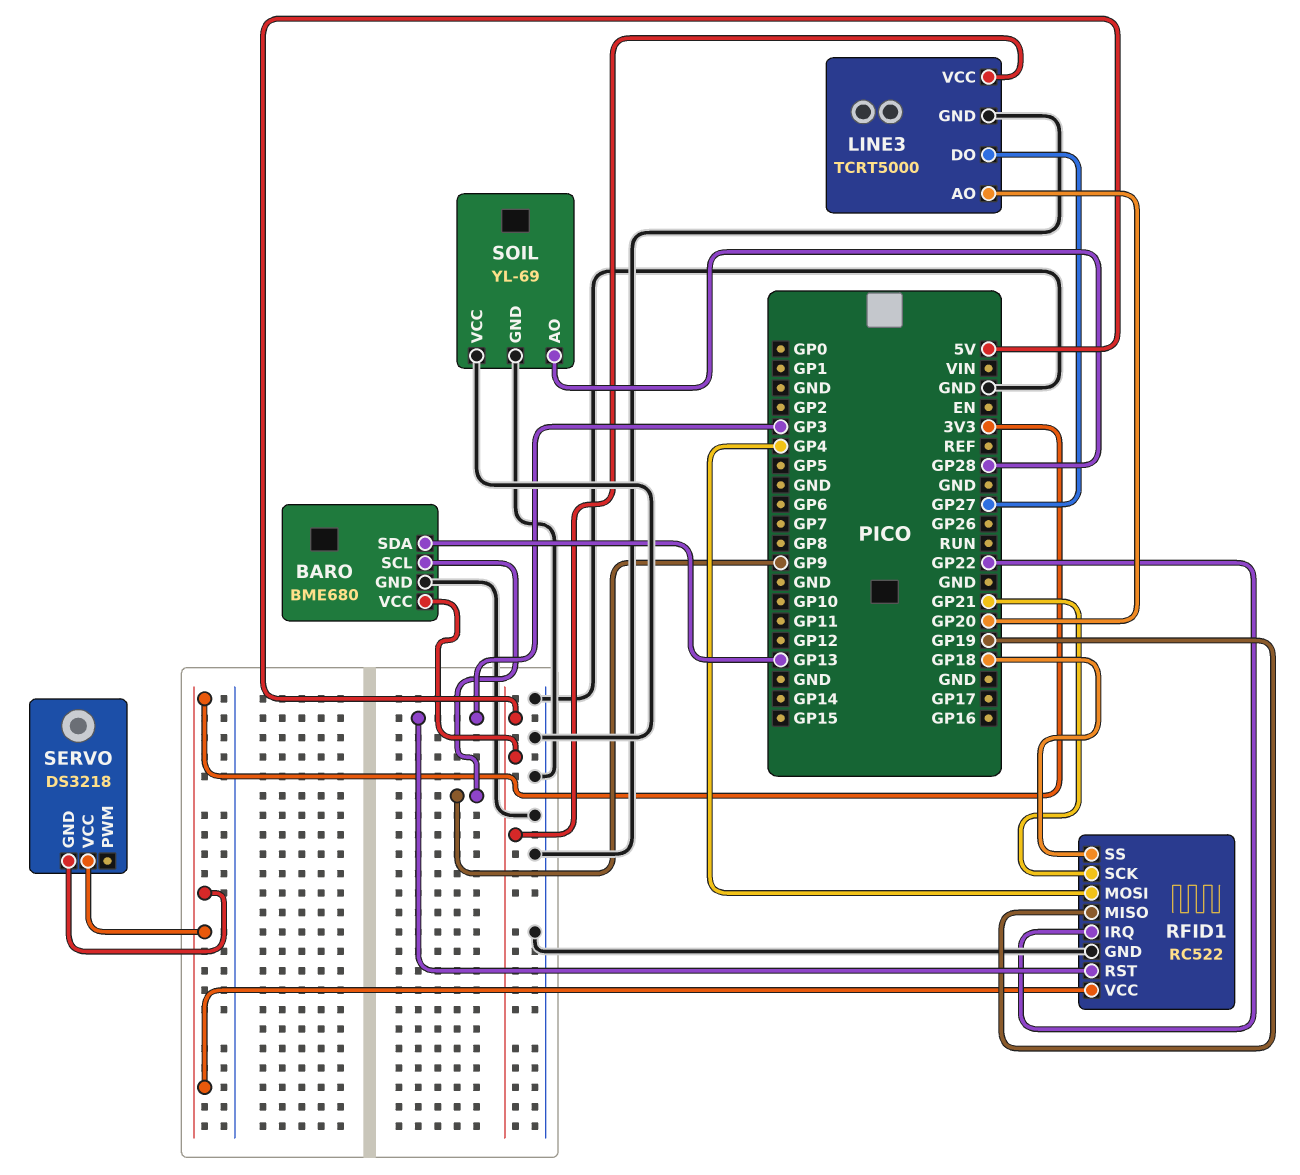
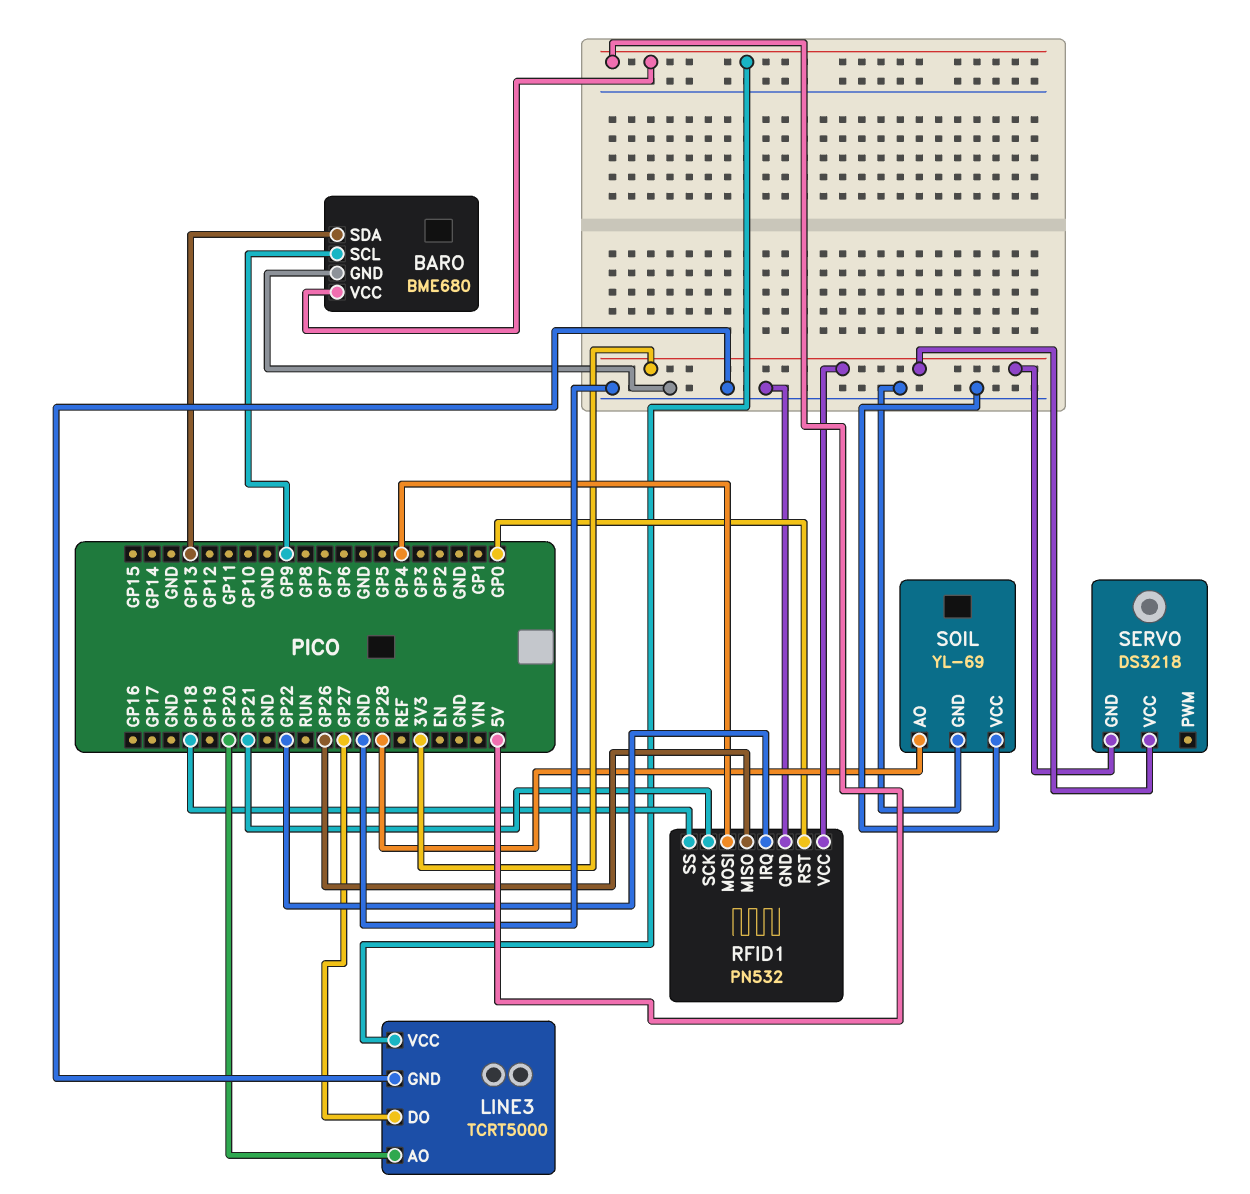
RFID1: RC522 -> PN532
RFID1 pin MISO: GP19 -> GP26
RFID1 pin RST: GP3 -> GP0

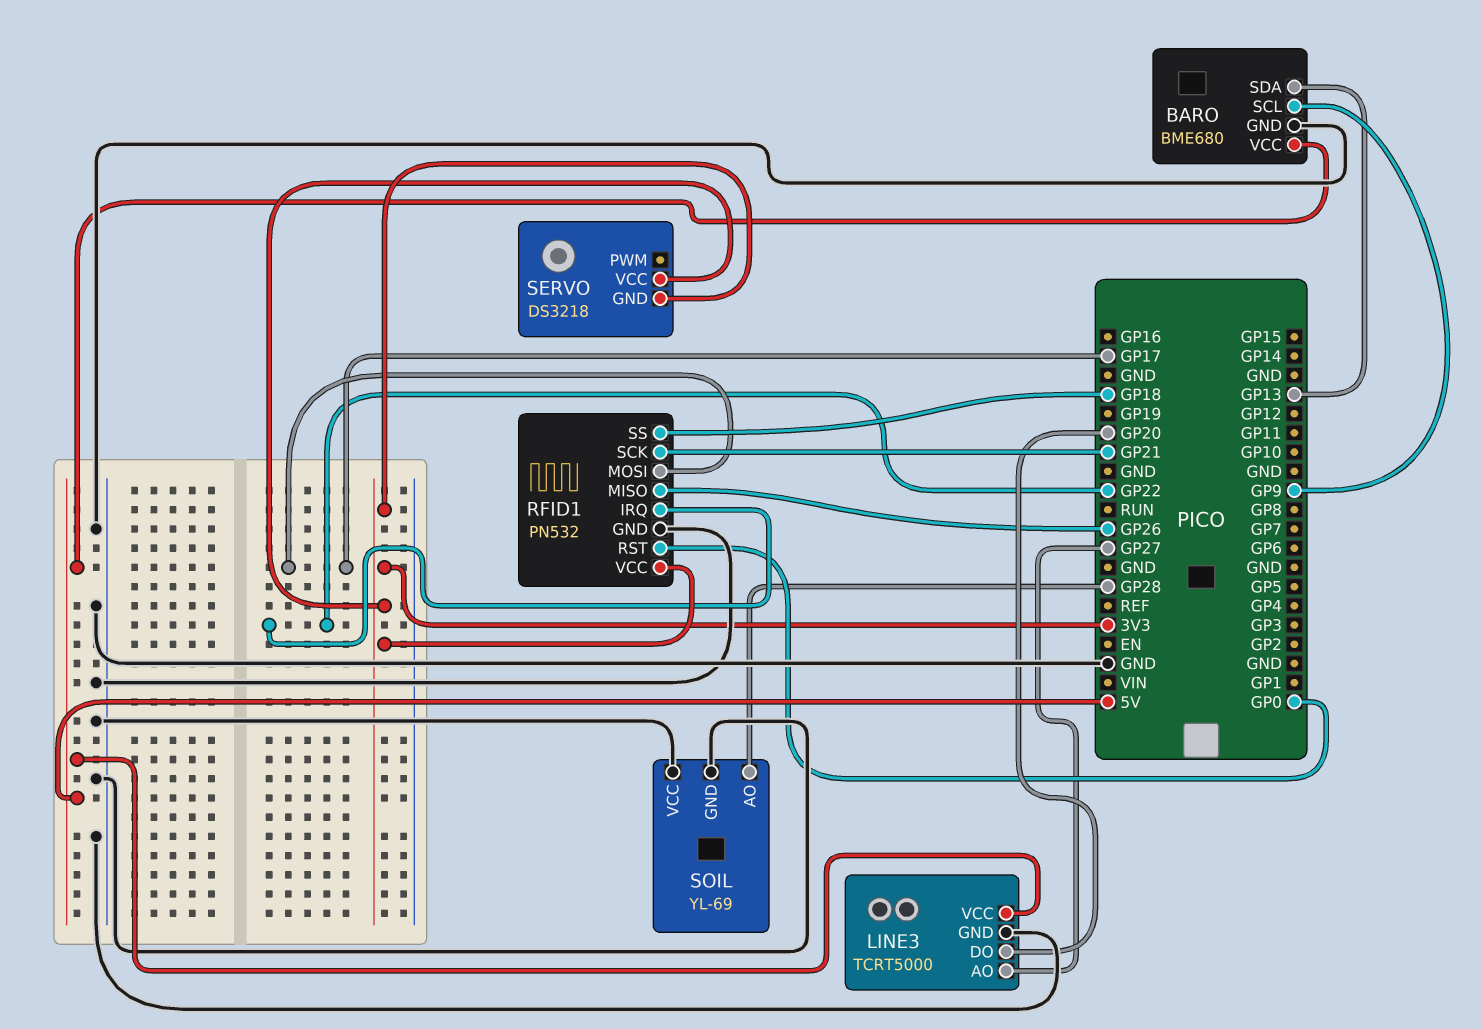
LINE3 pin AO: GP20 -> GP27
LINE3 pin DO: GP27 -> GP20
RFID1 pin MOSI: GP4 -> GP17

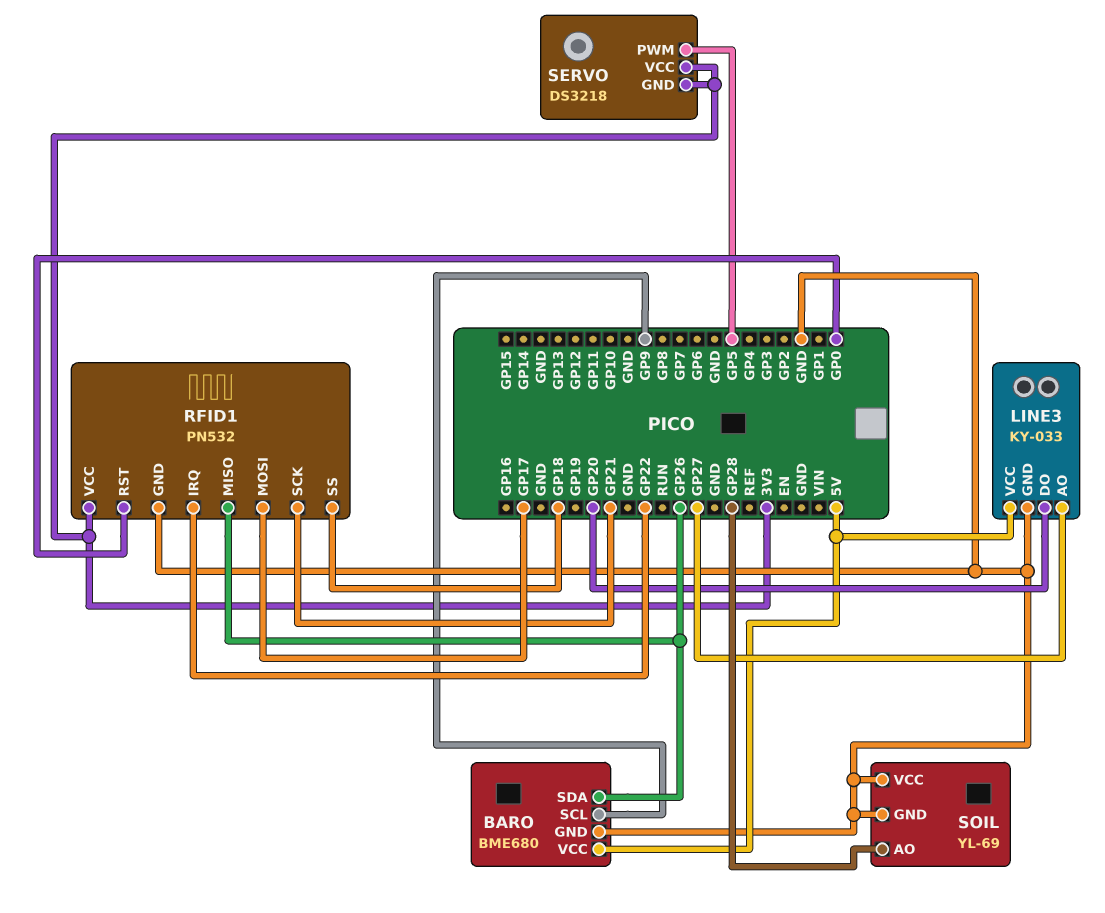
BARO pin SDA: GP13 -> GP26
LINE3: TCRT5000 -> KY-033
SERVO pin PWM: none -> GP5

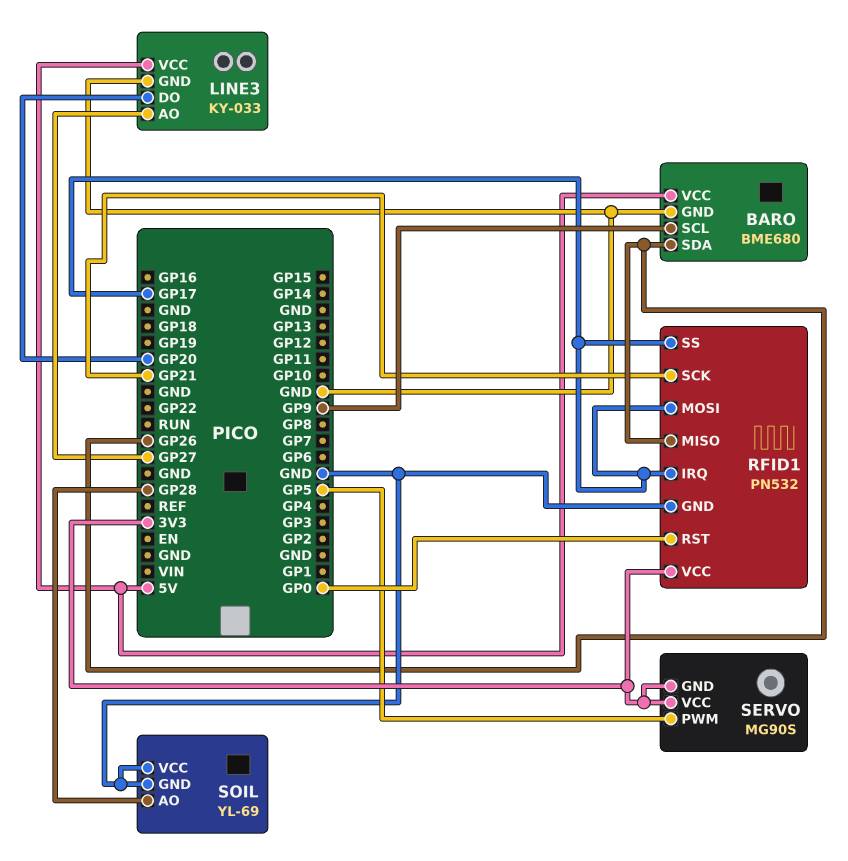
RFID1 pin IRQ: GP22 -> GP17
RFID1 pin SS: GP18 -> GP17
SERVO: DS3218 -> MG90S

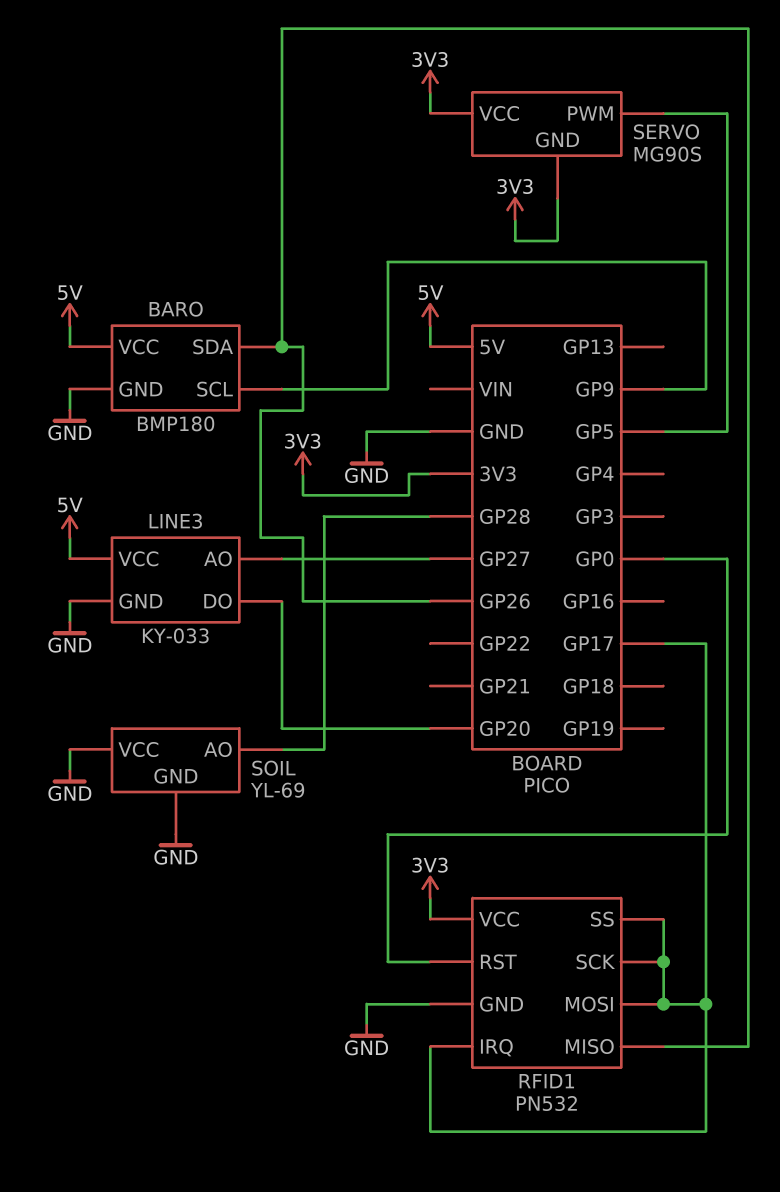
BARO: BME680 -> BMP180
RFID1 pin SCK: GP21 -> GP17

